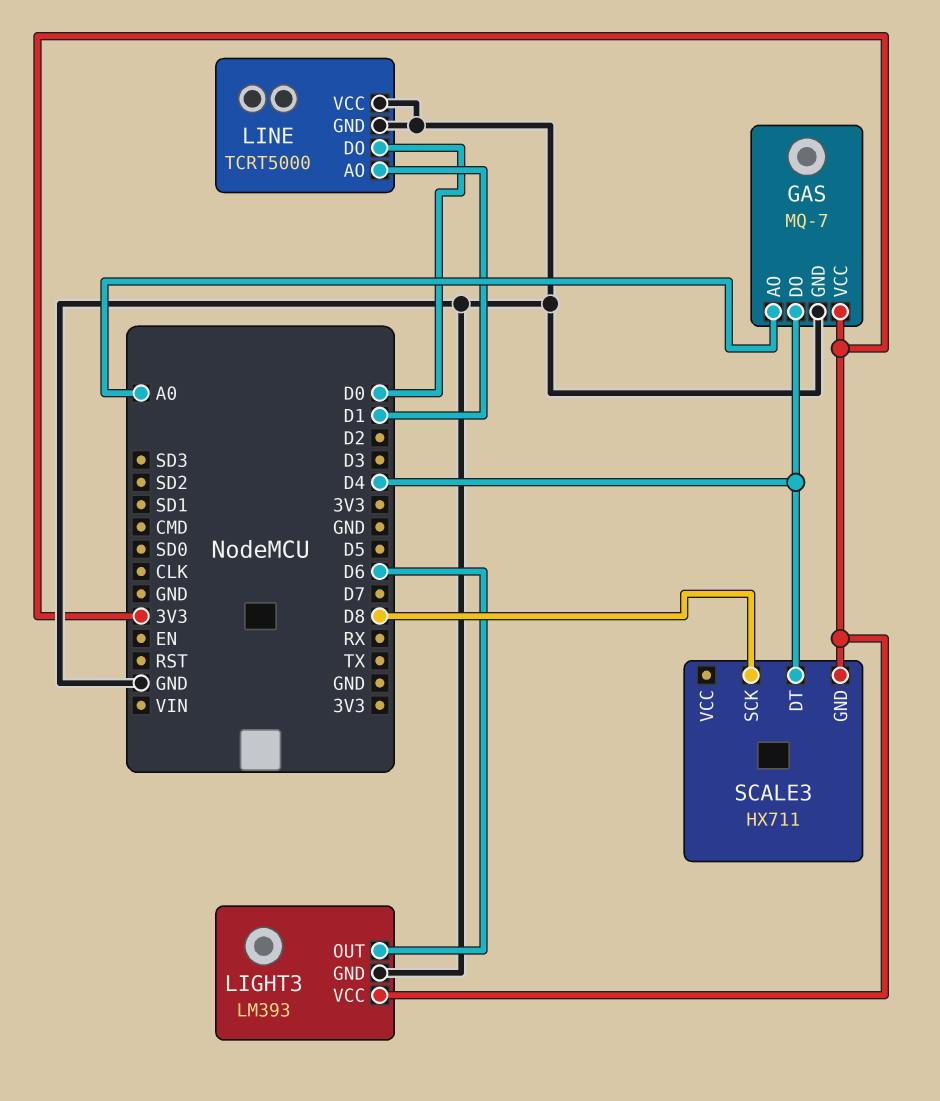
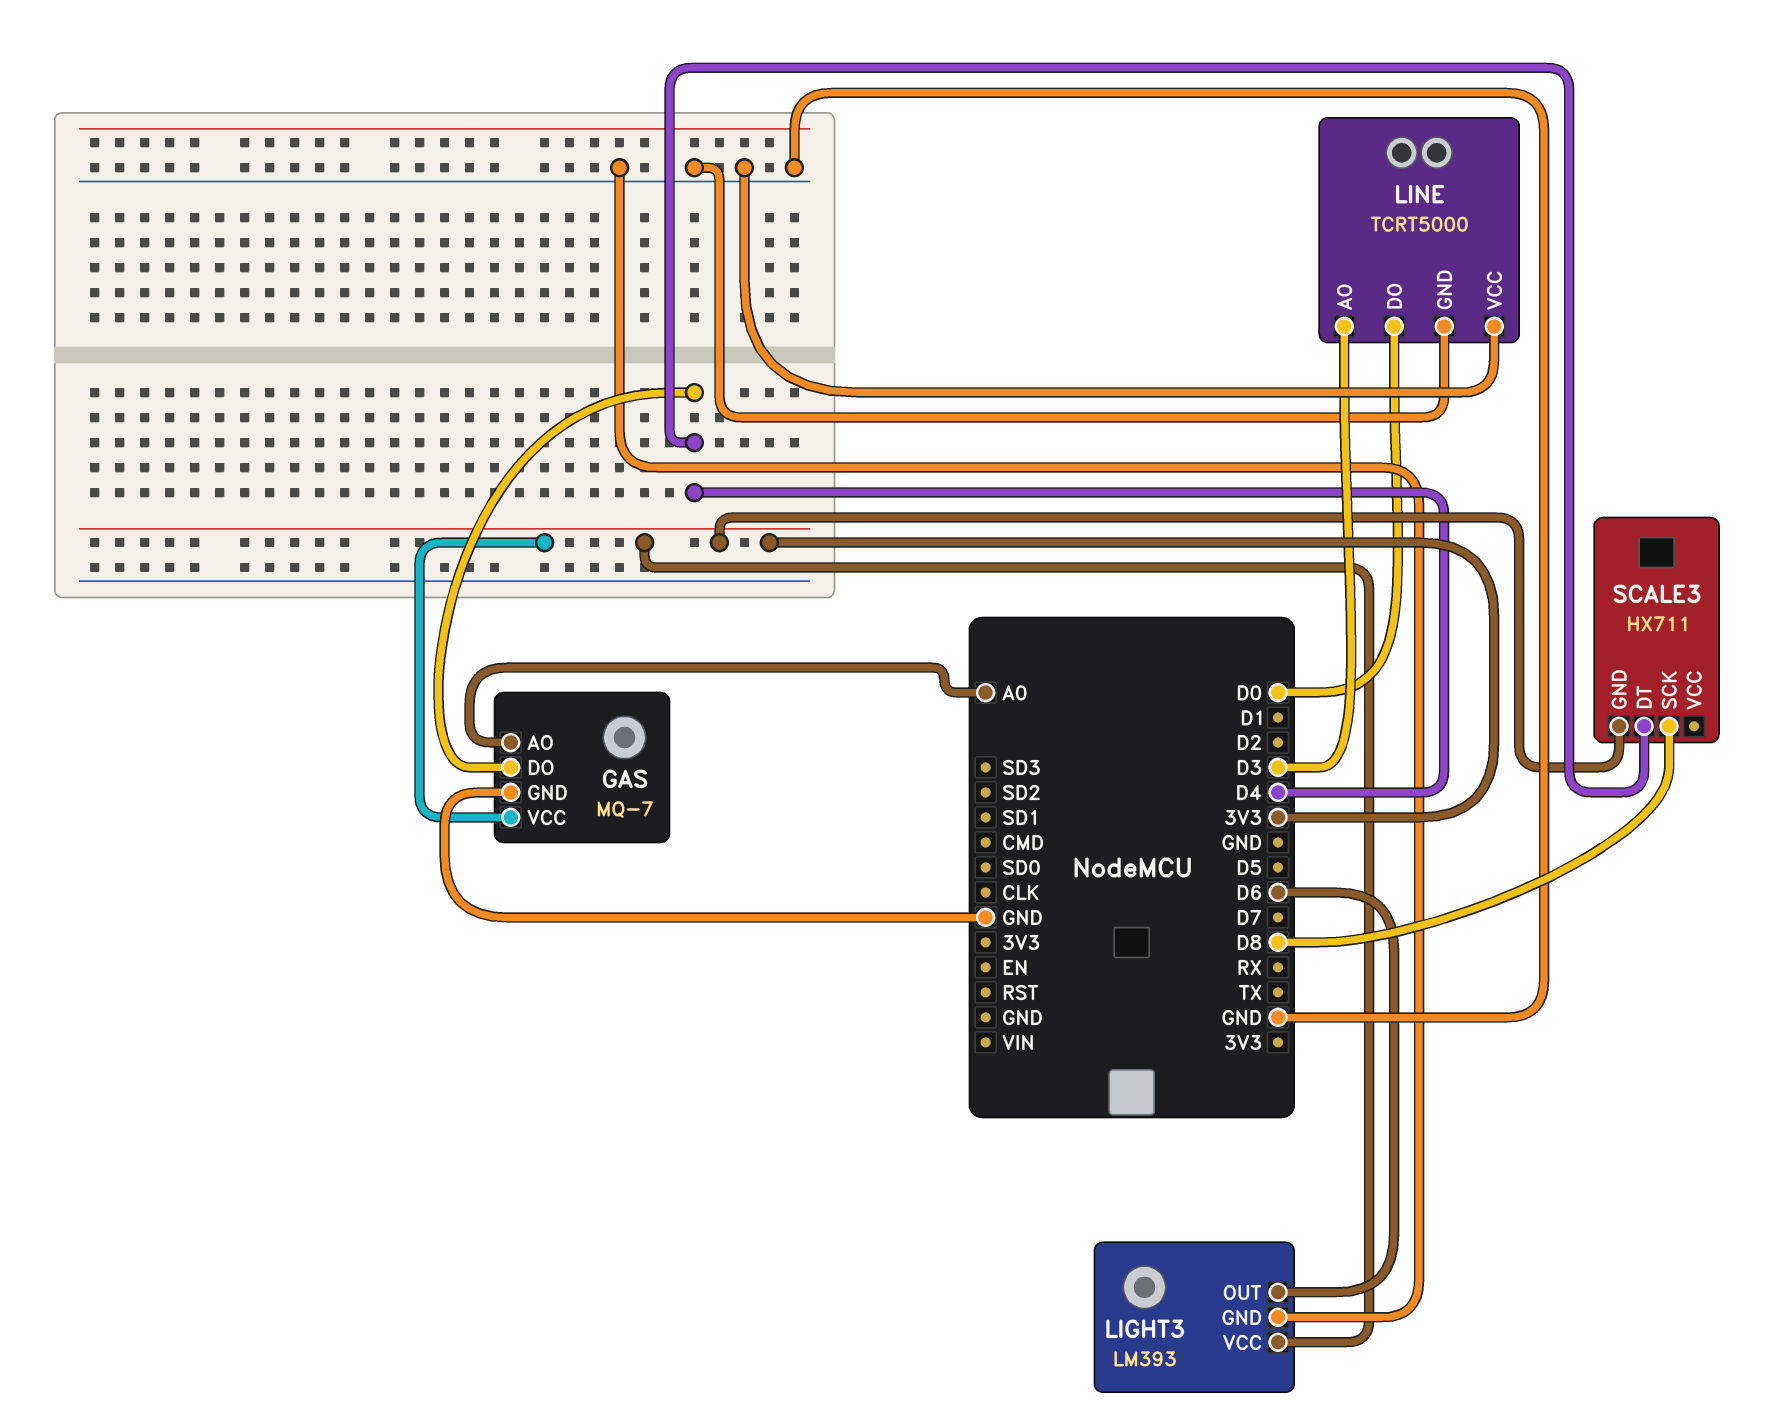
LINE pin AO: D1 -> D3

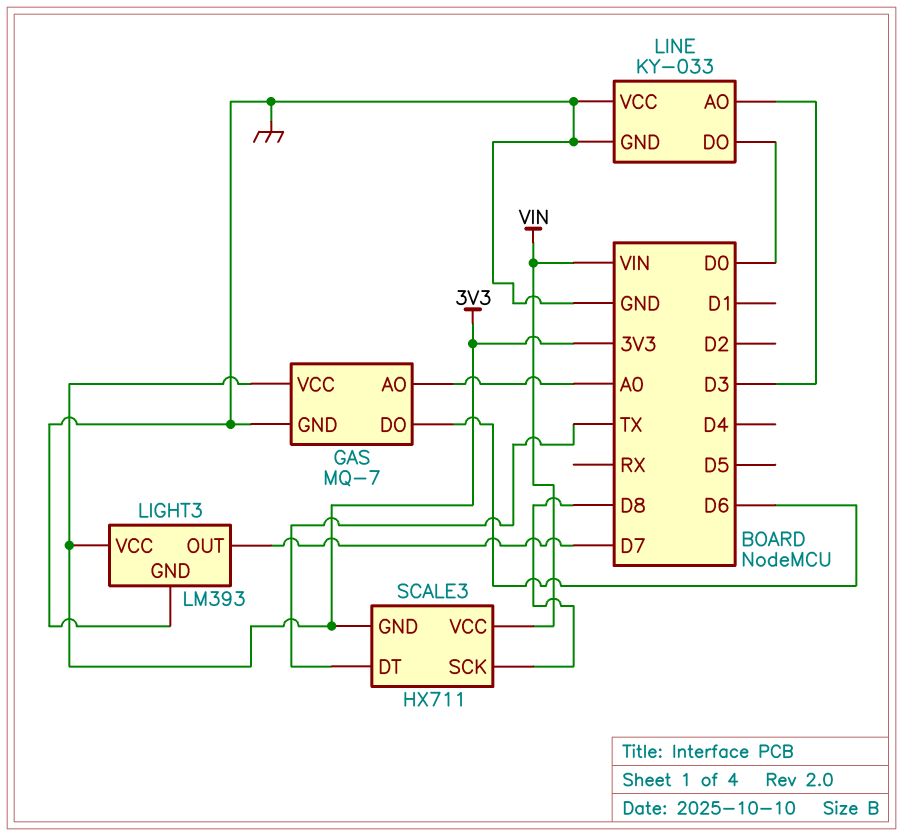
GAS pin DO: D4 -> D6
LIGHT3 pin OUT: D6 -> D7
LINE: TCRT5000 -> KY-033
SCALE3 pin DT: D4 -> TX
SCALE3 pin VCC: none -> VIN

